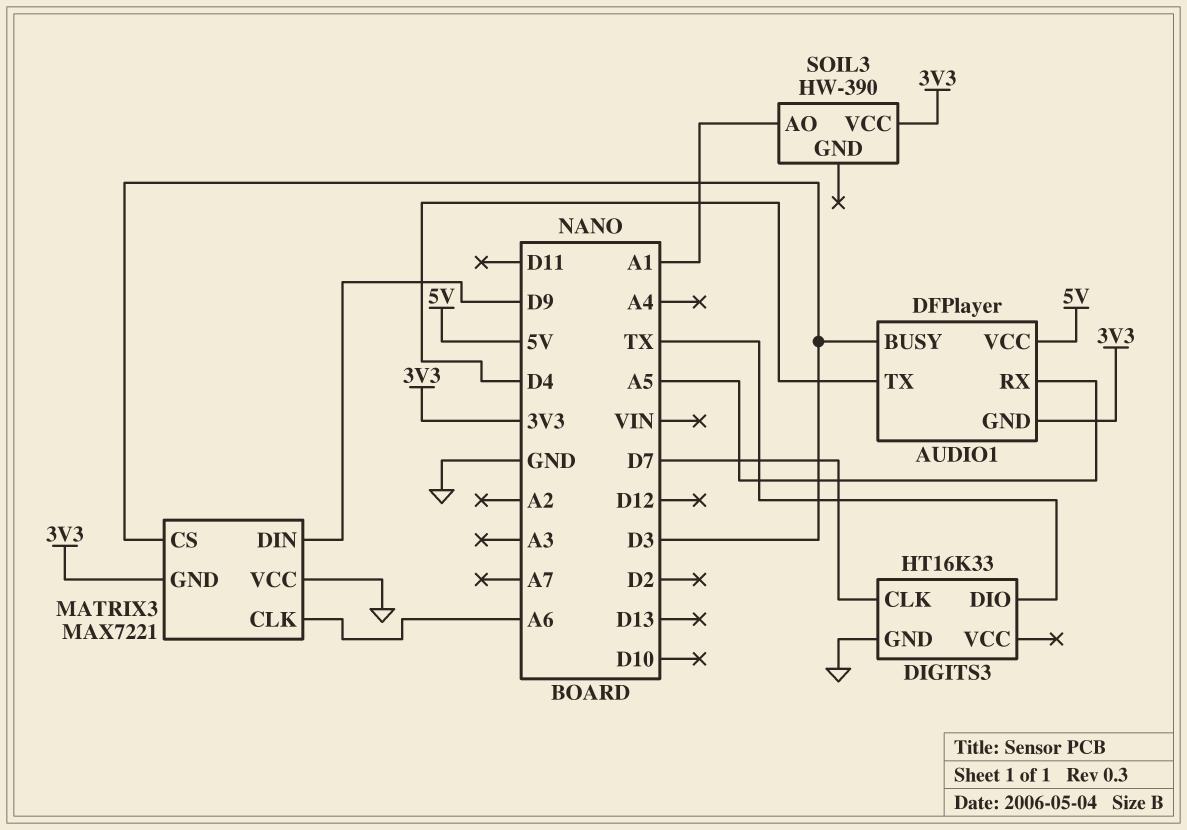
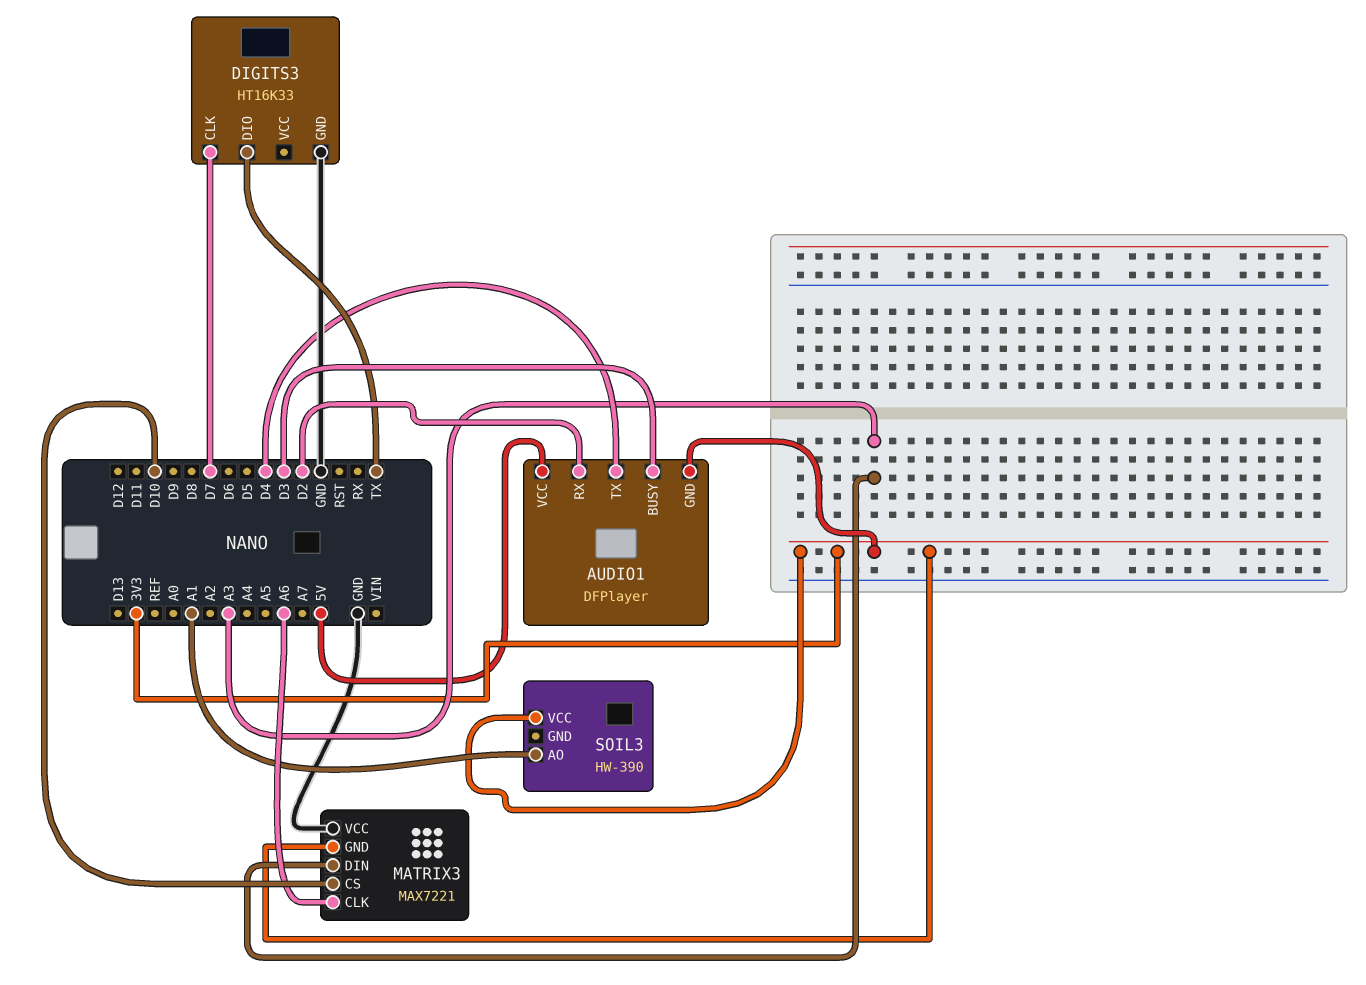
AUDIO1 pin RX: A5 -> D2
MATRIX3 pin CS: D3 -> D10
MATRIX3 pin DIN: D9 -> A3

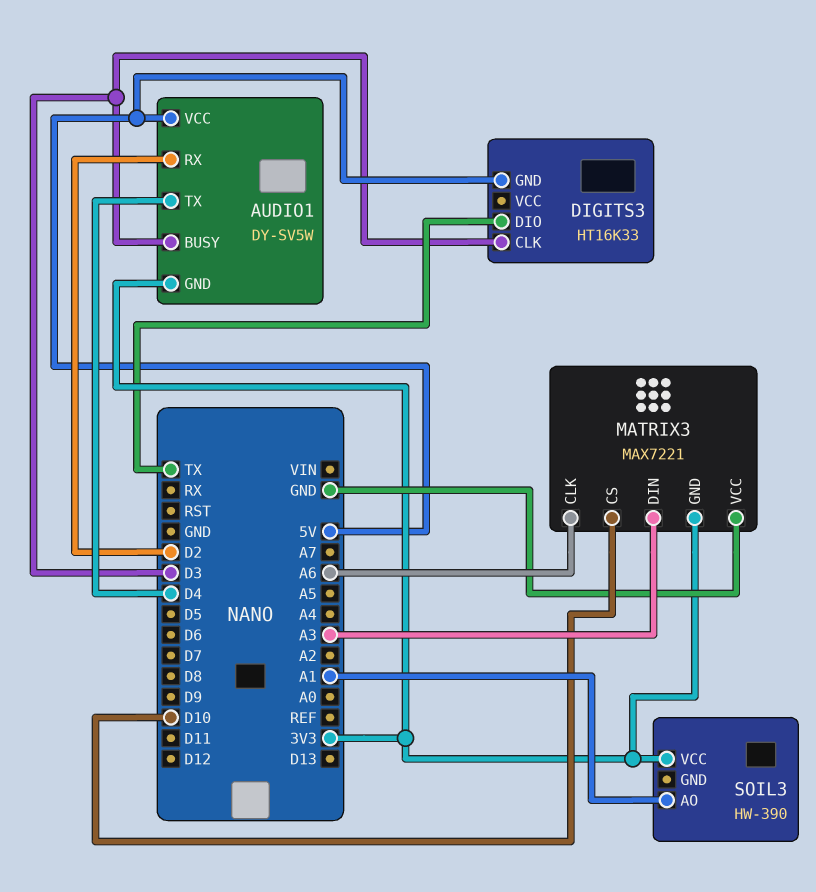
AUDIO1: DFPlayer -> DY-SV5W
DIGITS3 pin CLK: D7 -> D3
DIGITS3 pin GND: GND -> 5V

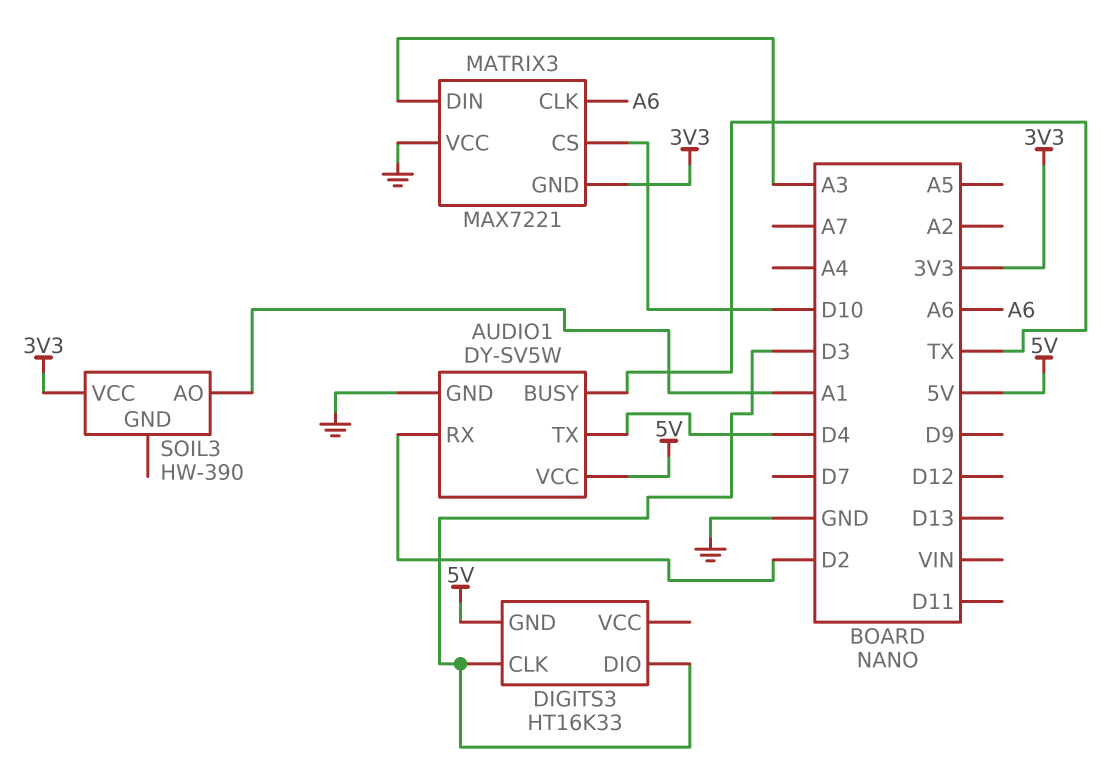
AUDIO1 pin BUSY: D3 -> TX
AUDIO1 pin GND: 3V3 -> GND
DIGITS3 pin DIO: TX -> D3

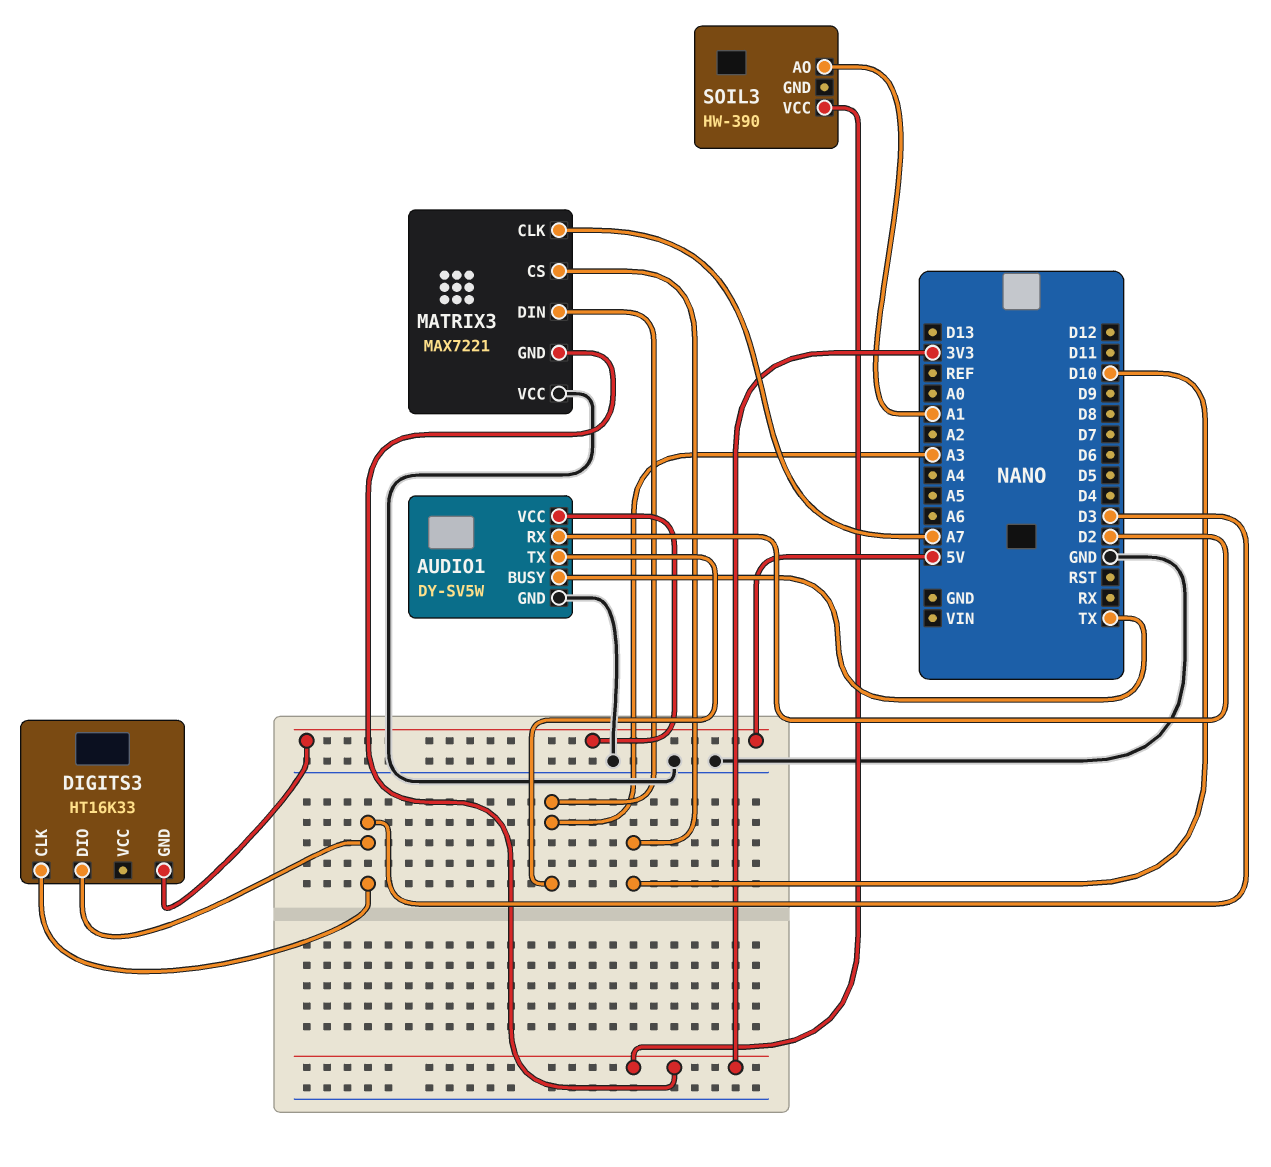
AUDIO1 pin TX: D4 -> A3
MATRIX3 pin CLK: A6 -> A7

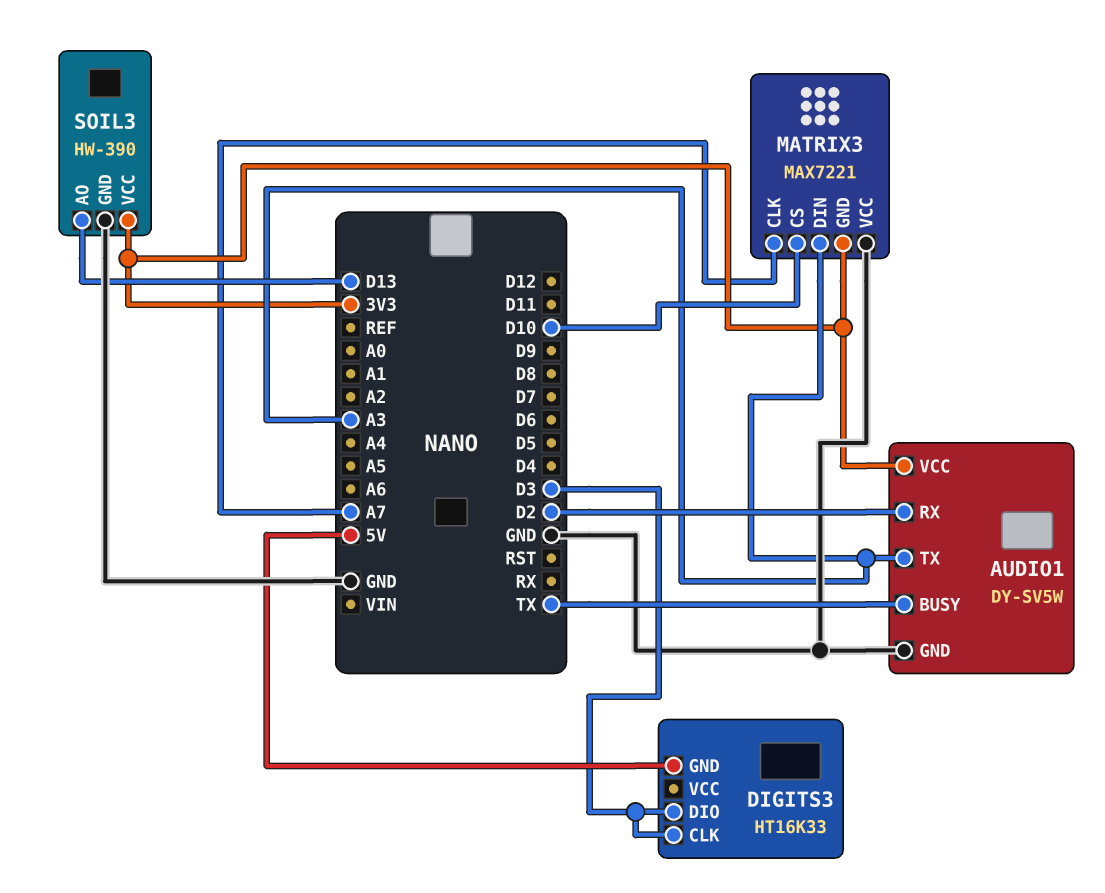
AUDIO1 pin VCC: 5V -> 3V3
SOIL3 pin AO: A1 -> D13
SOIL3 pin GND: none -> GND

